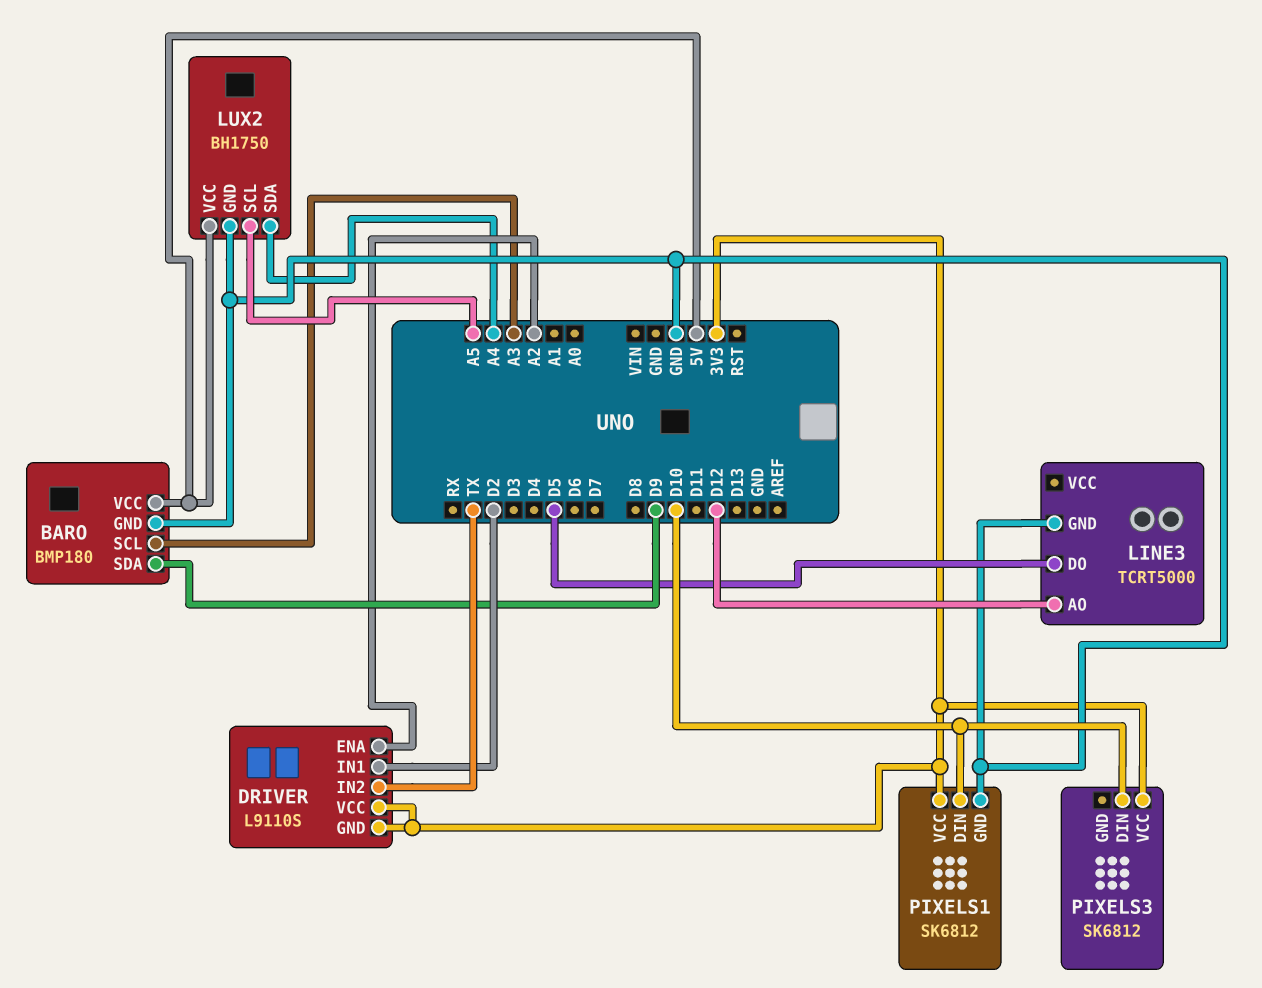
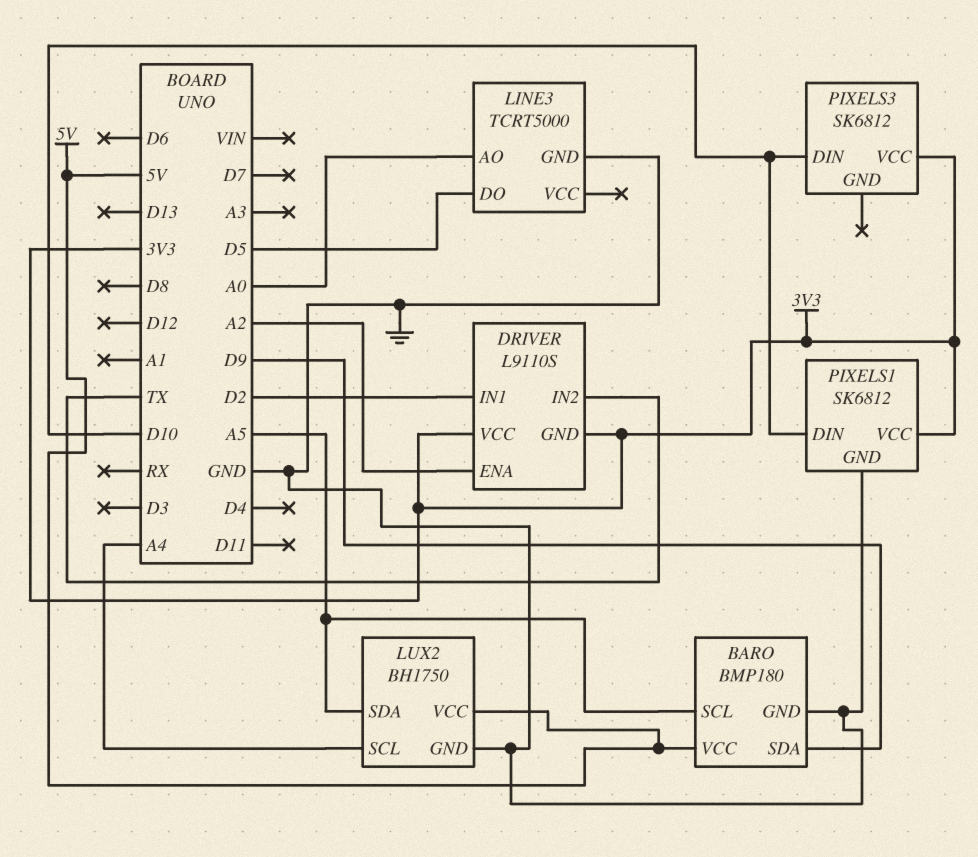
BARO pin SCL: A3 -> A5
LINE3 pin AO: D12 -> A0
LUX2 pin SCL: A5 -> A4
LUX2 pin SDA: A4 -> A5

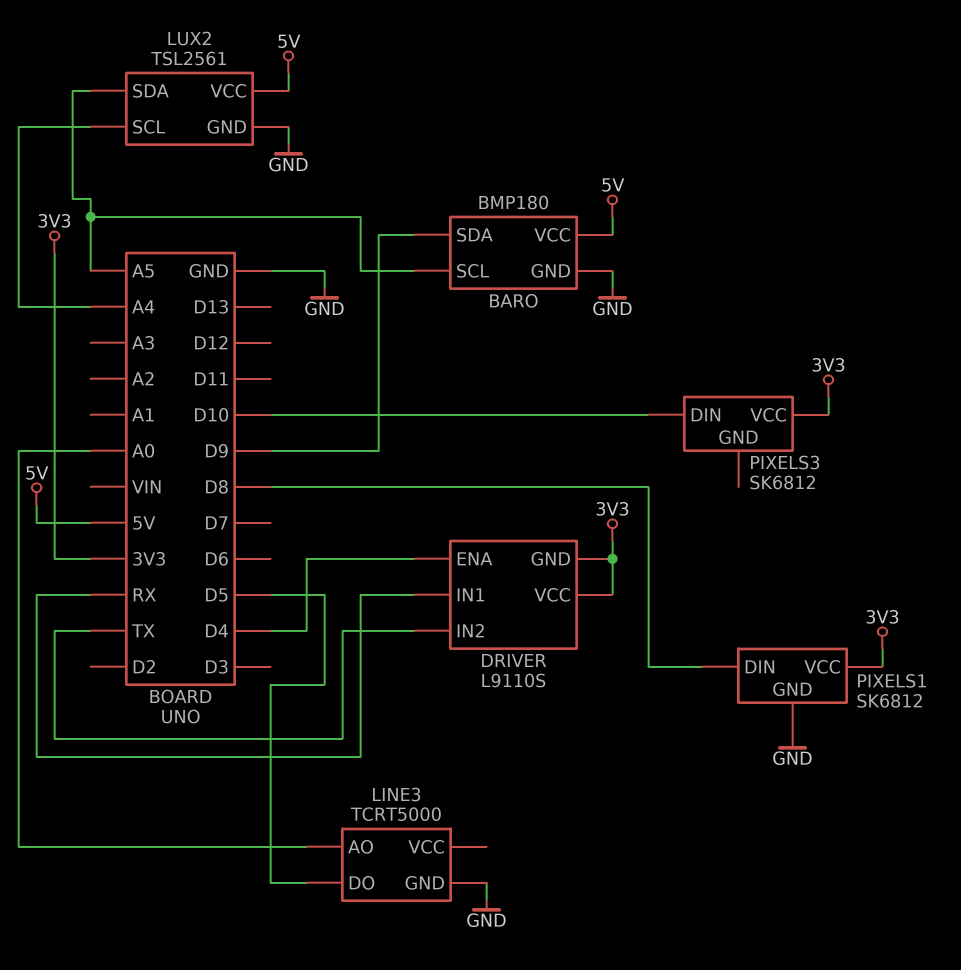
DRIVER pin ENA: A2 -> D4
DRIVER pin IN1: D2 -> RX
LUX2: BH1750 -> TSL2561
PIXELS1 pin DIN: D10 -> D8

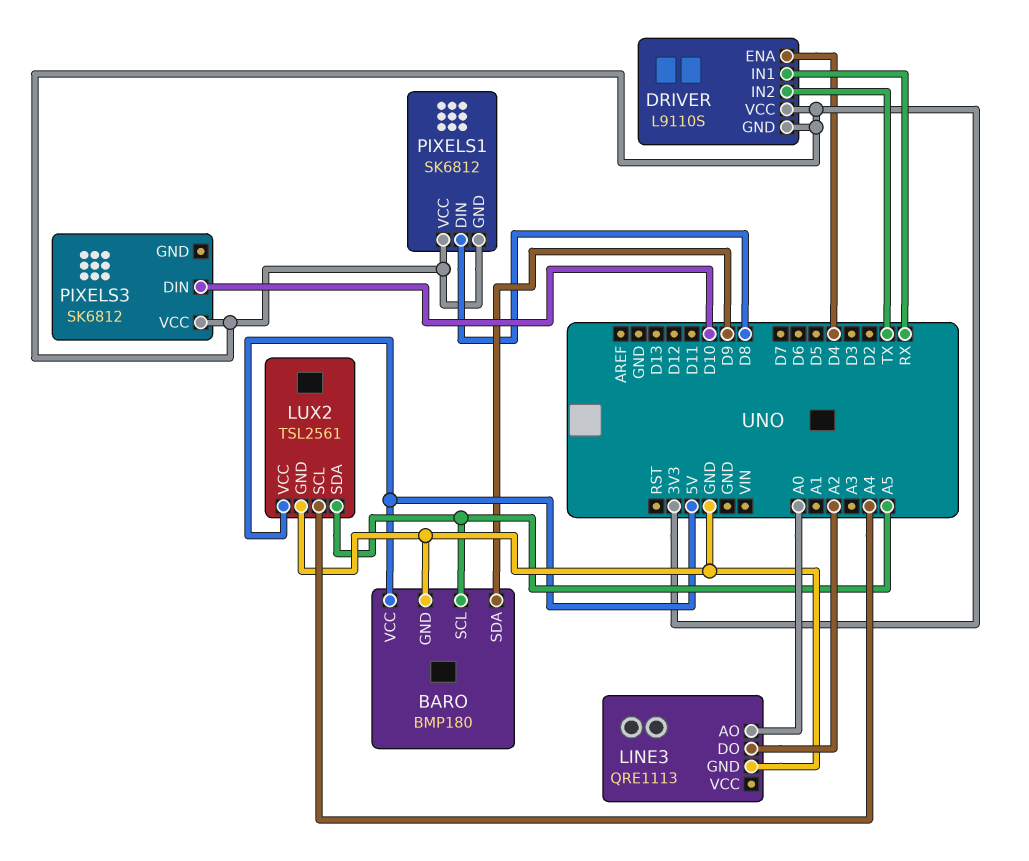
LINE3: TCRT5000 -> QRE1113
LINE3 pin DO: D5 -> A2
PIXELS1 pin GND: GND -> 3V3

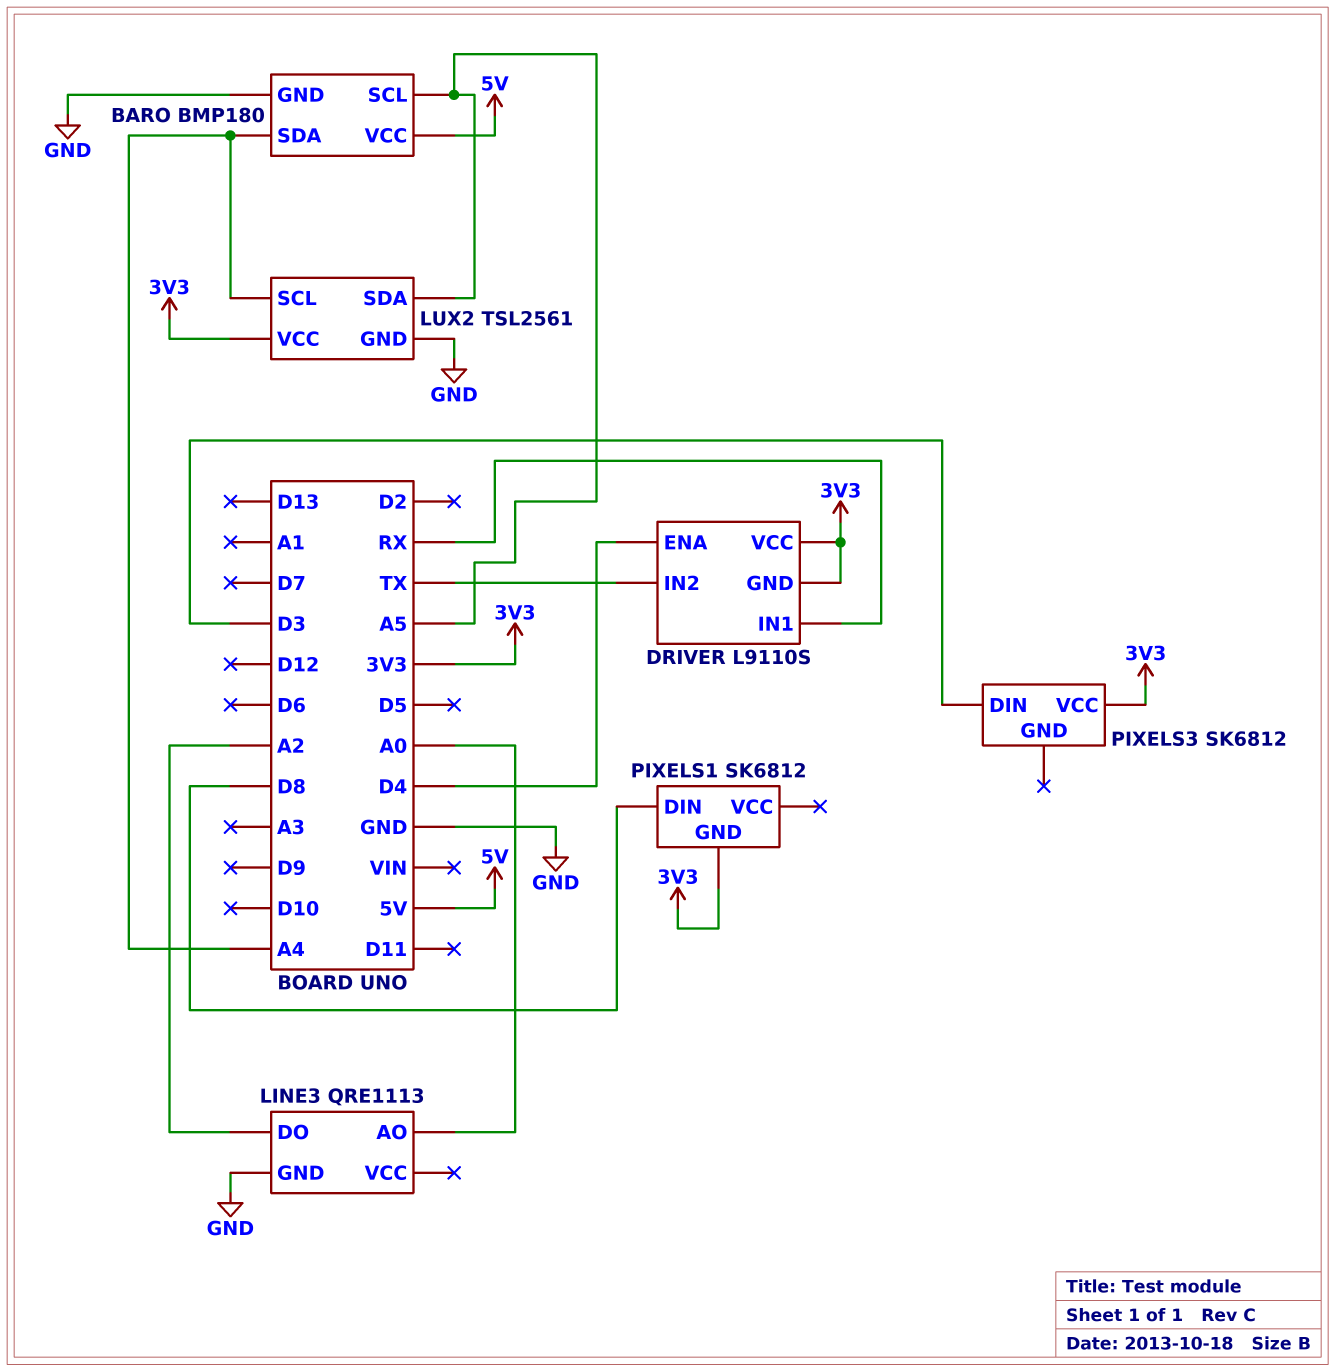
BARO pin SDA: D9 -> A4
LUX2 pin VCC: 5V -> 3V3
PIXELS1 pin VCC: 3V3 -> none
PIXELS3 pin DIN: D10 -> D3

